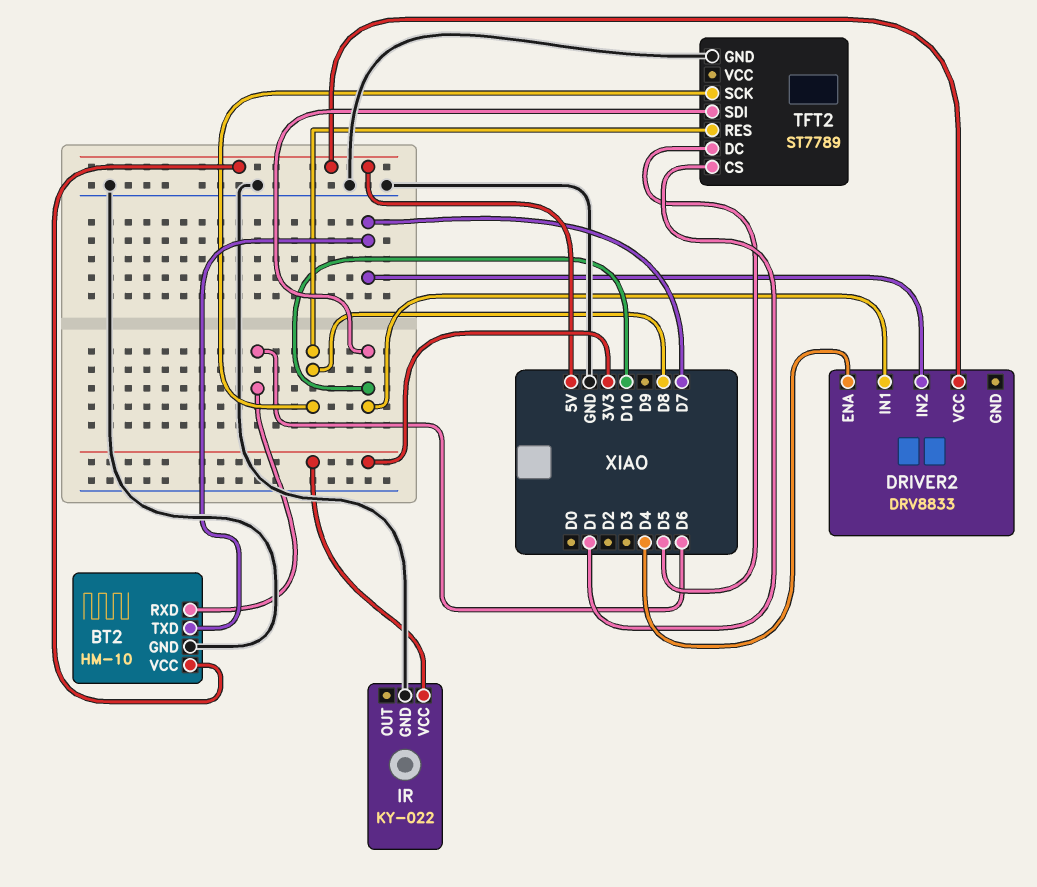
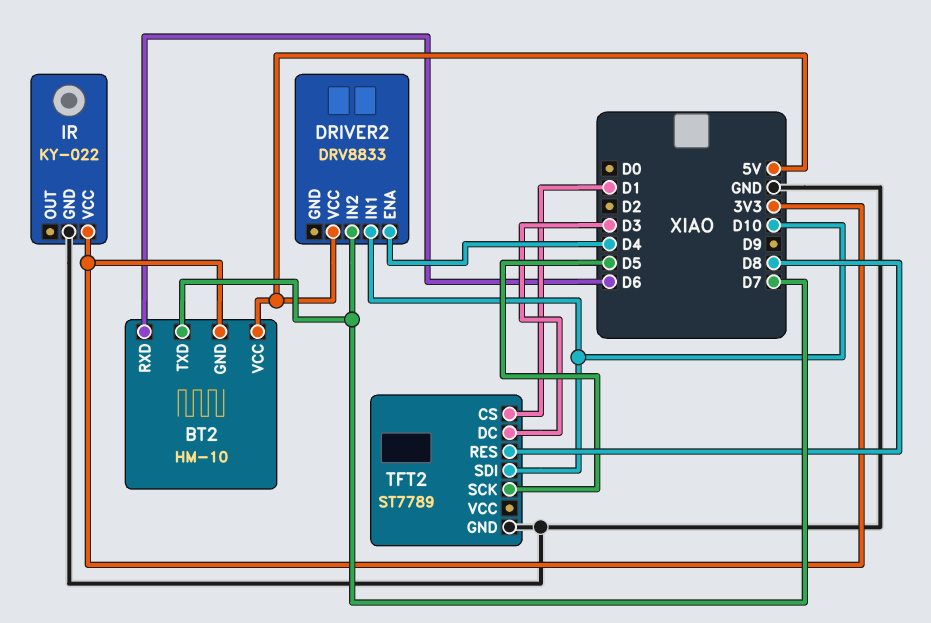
BT2 pin GND: GND -> 3V3
TFT2 pin DC: D5 -> D3
TFT2 pin SCK: D8 -> D5

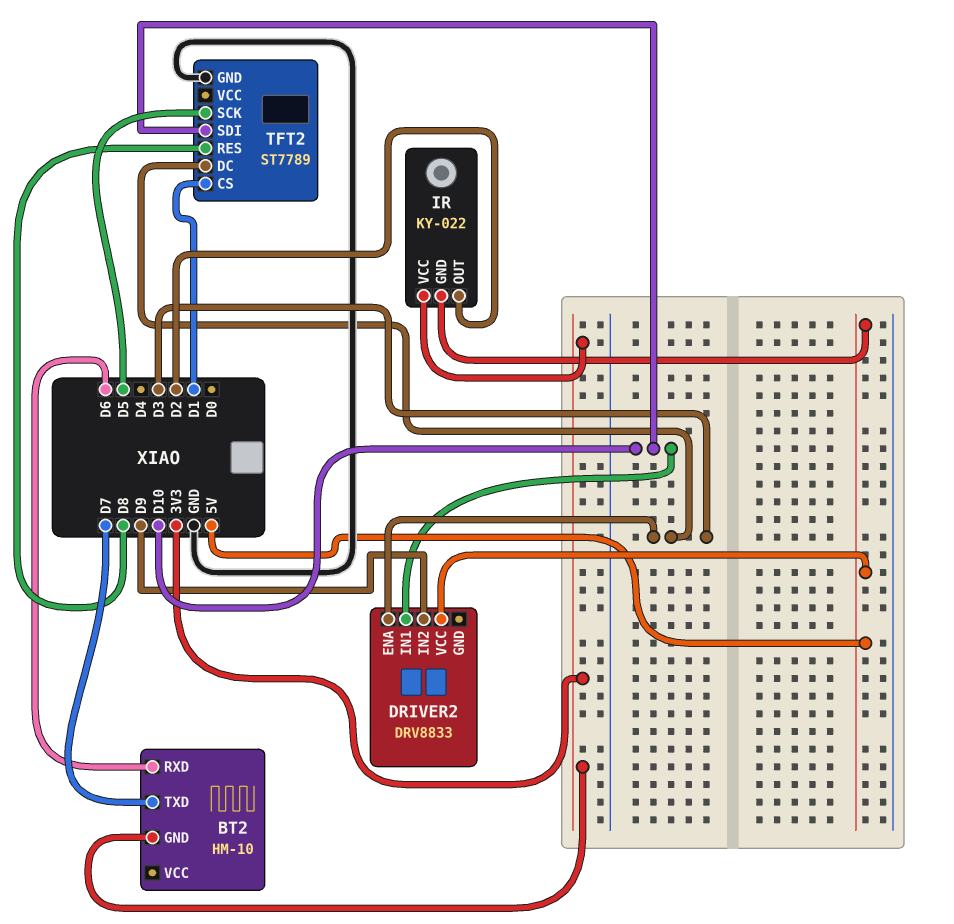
BT2 pin VCC: 5V -> none
DRIVER2 pin ENA: D4 -> D3
DRIVER2 pin IN2: D7 -> D9
IR pin GND: GND -> 5V
IR pin OUT: none -> D2

